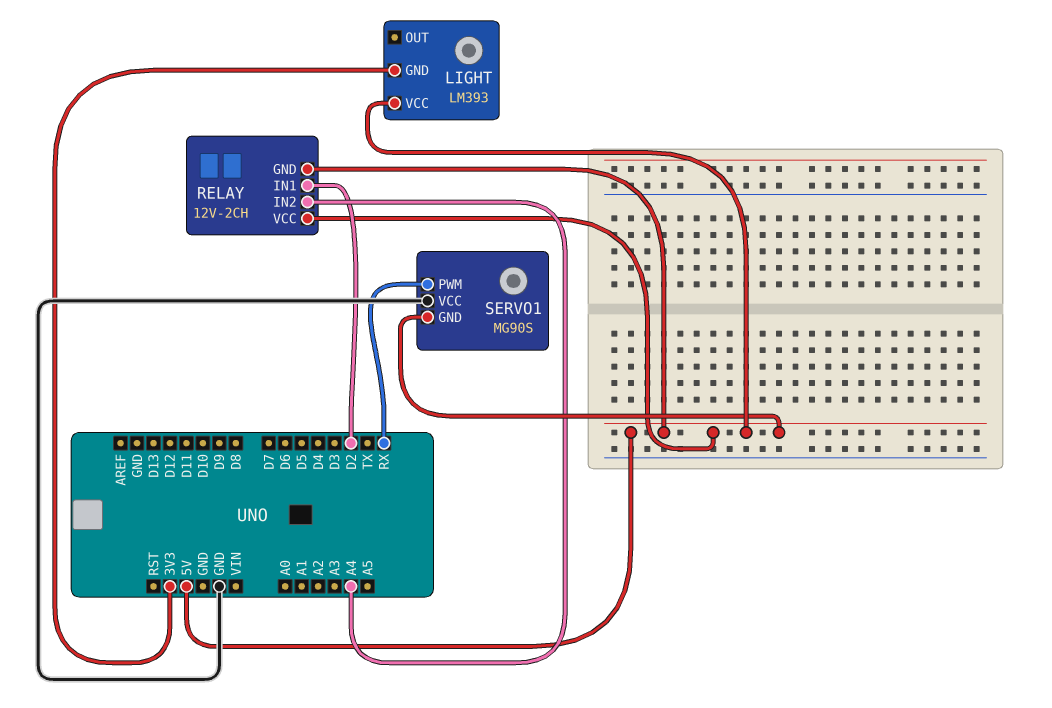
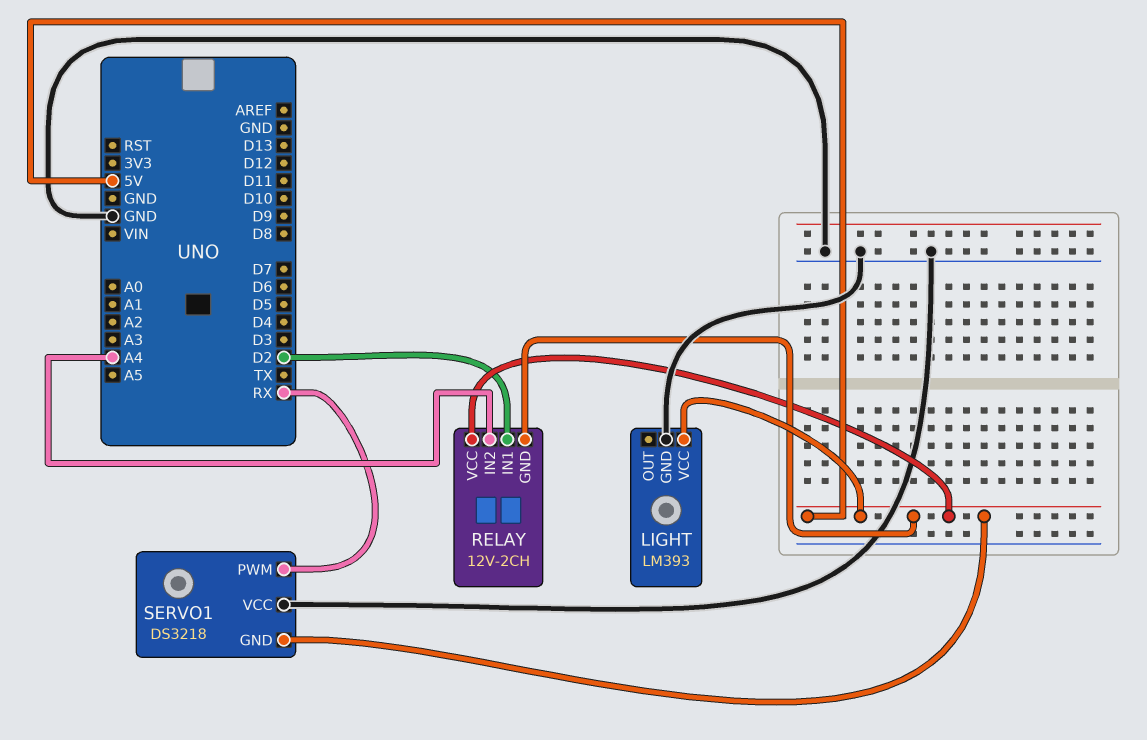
LIGHT pin GND: 3V3 -> GND
SERVO1: MG90S -> DS3218

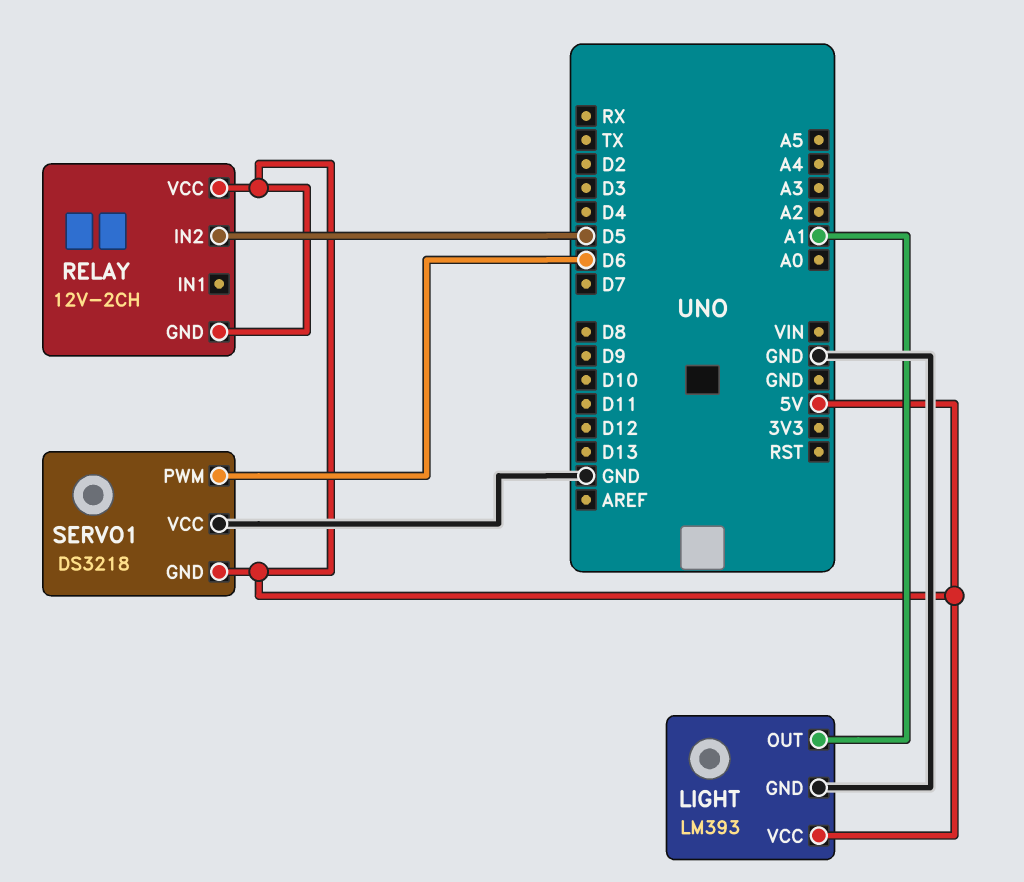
LIGHT pin OUT: none -> A1
RELAY pin IN1: D2 -> none
RELAY pin IN2: A4 -> D5
SERVO1 pin PWM: RX -> D6

